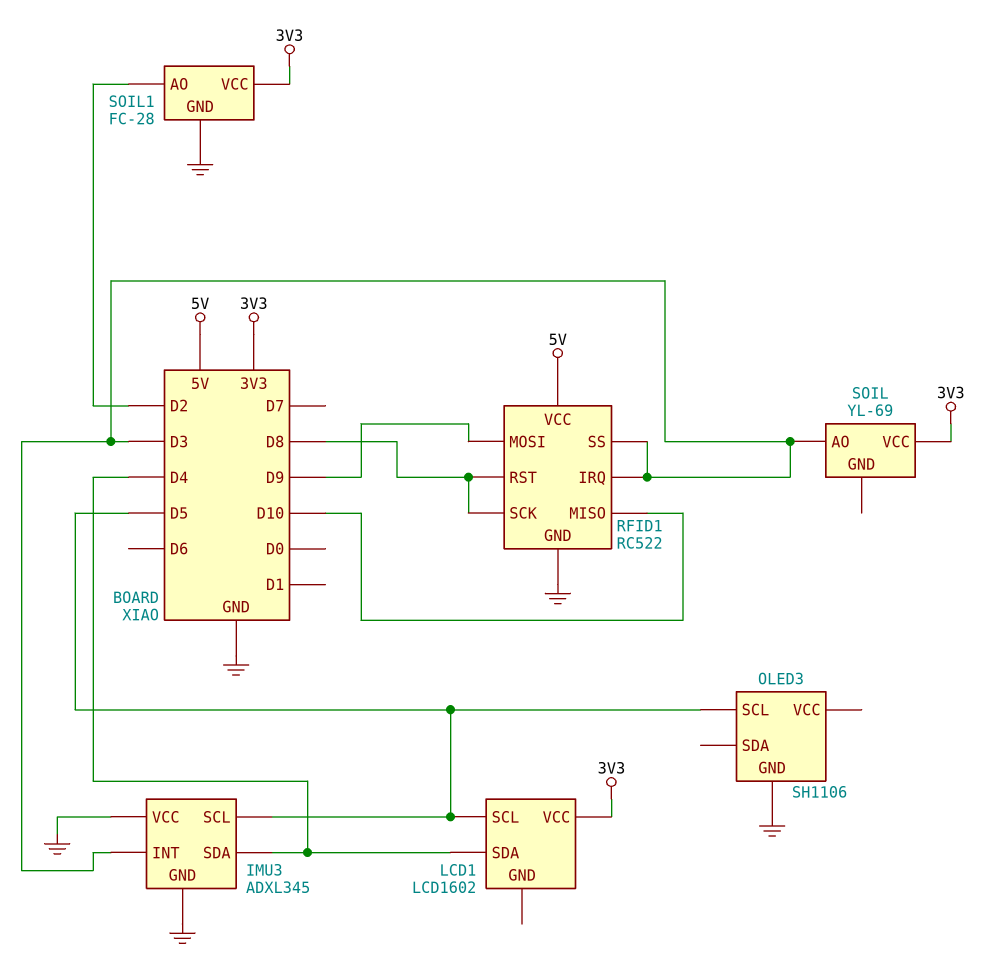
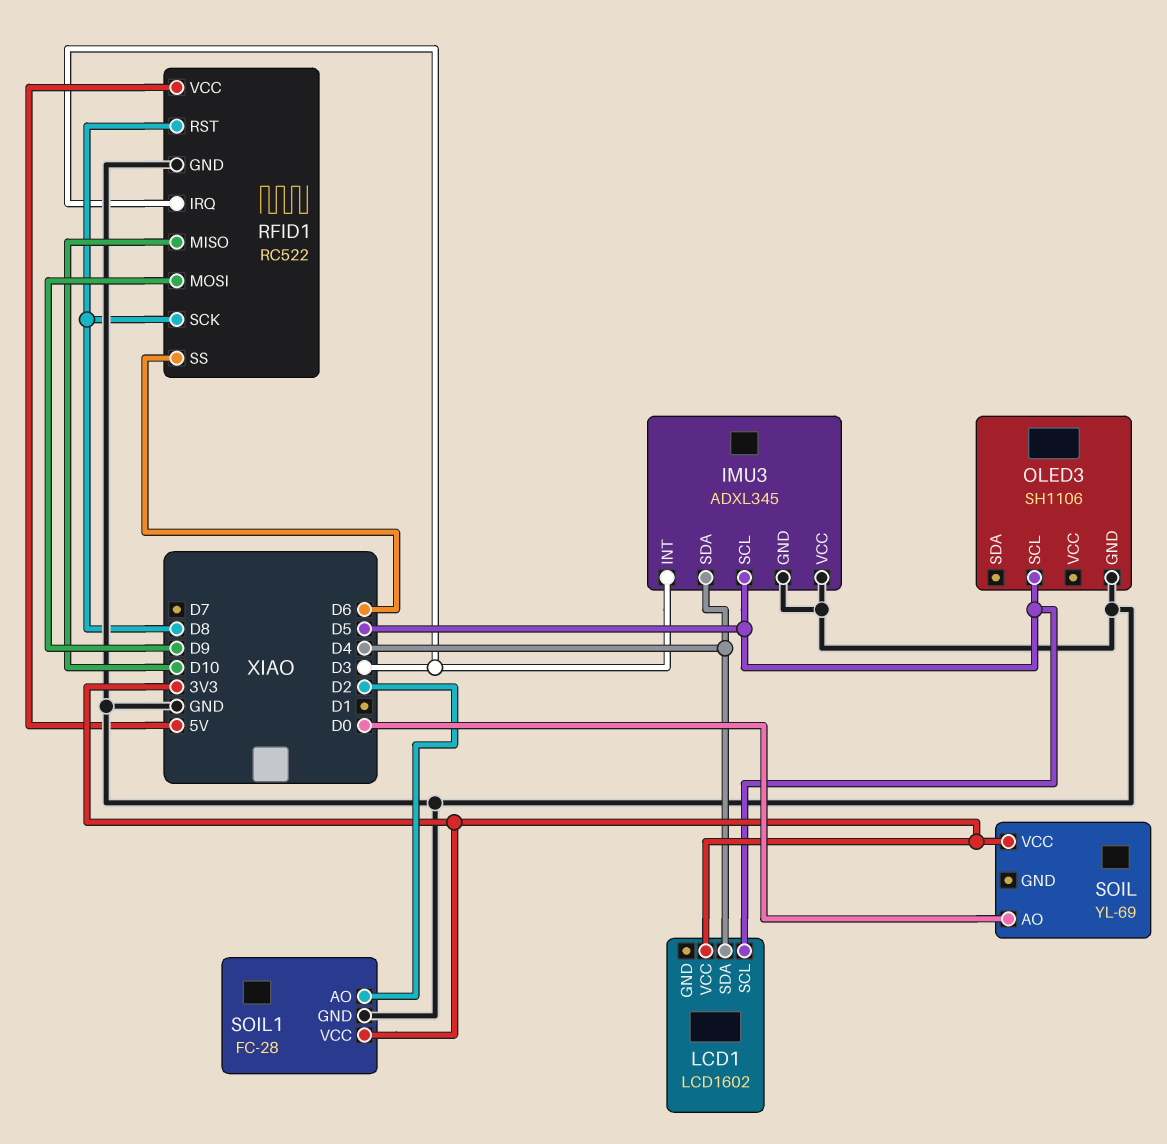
RFID1 pin SS: D3 -> D6
SOIL pin AO: D3 -> D0

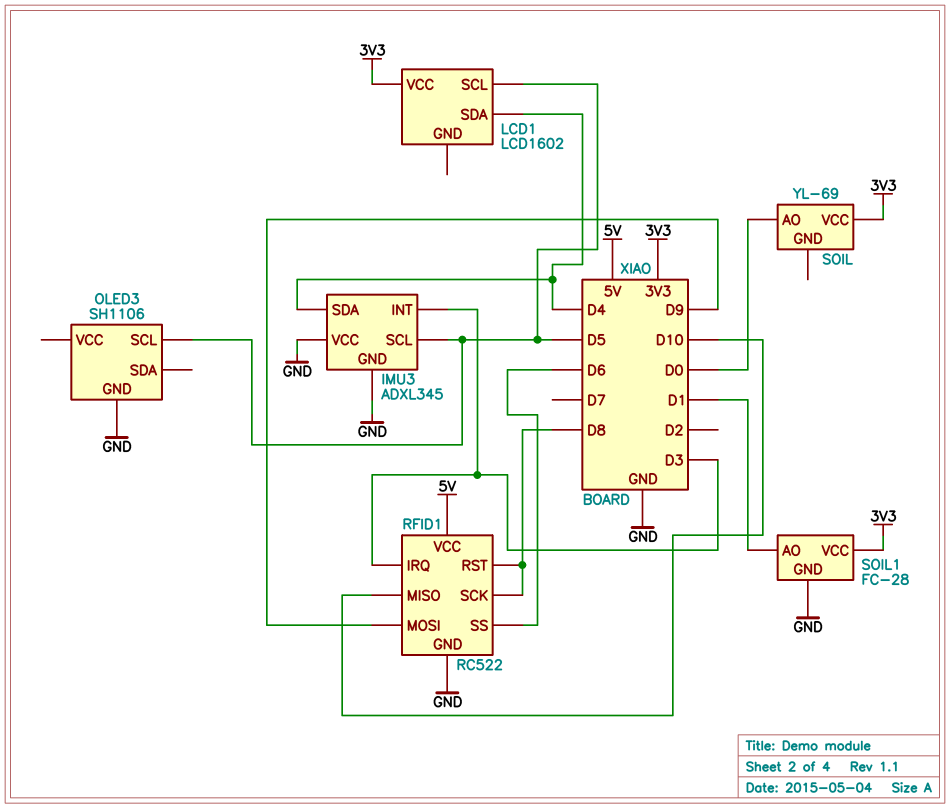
SOIL1 pin AO: D2 -> D1

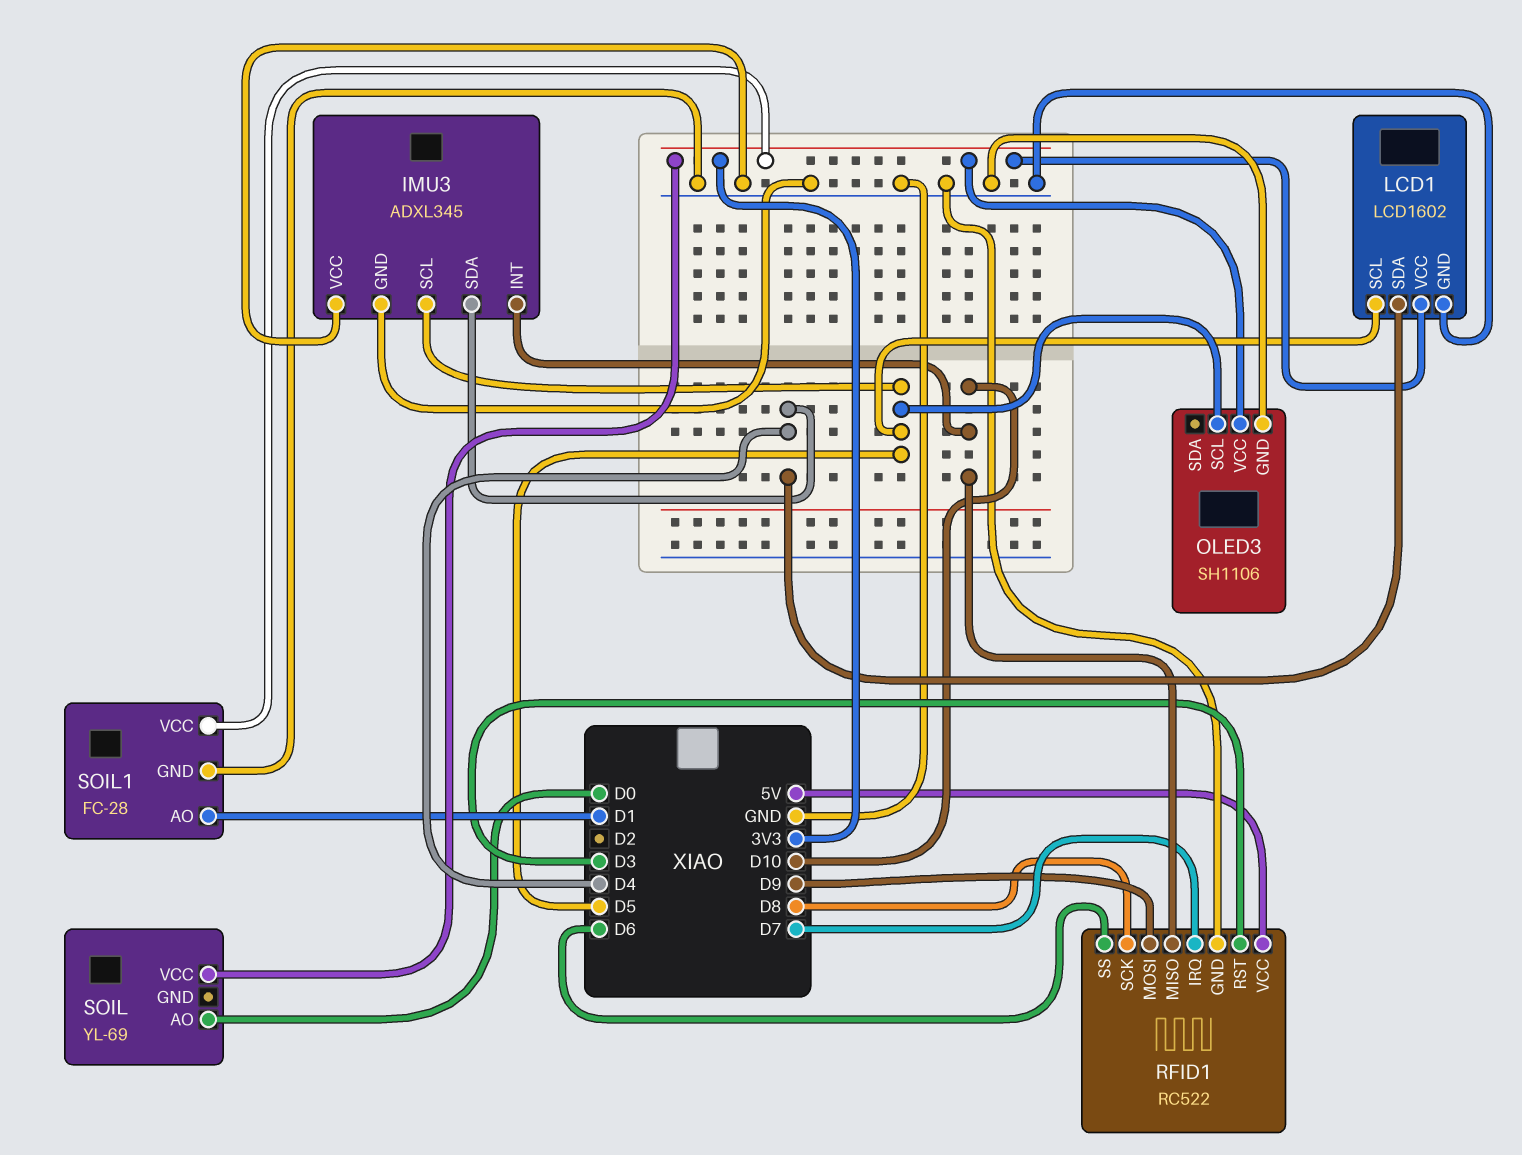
IMU3 pin INT: D3 -> D10
LCD1 pin GND: none -> GND
OLED3 pin VCC: none -> 3V3
RFID1 pin IRQ: D3 -> D7
RFID1 pin RST: D8 -> D3

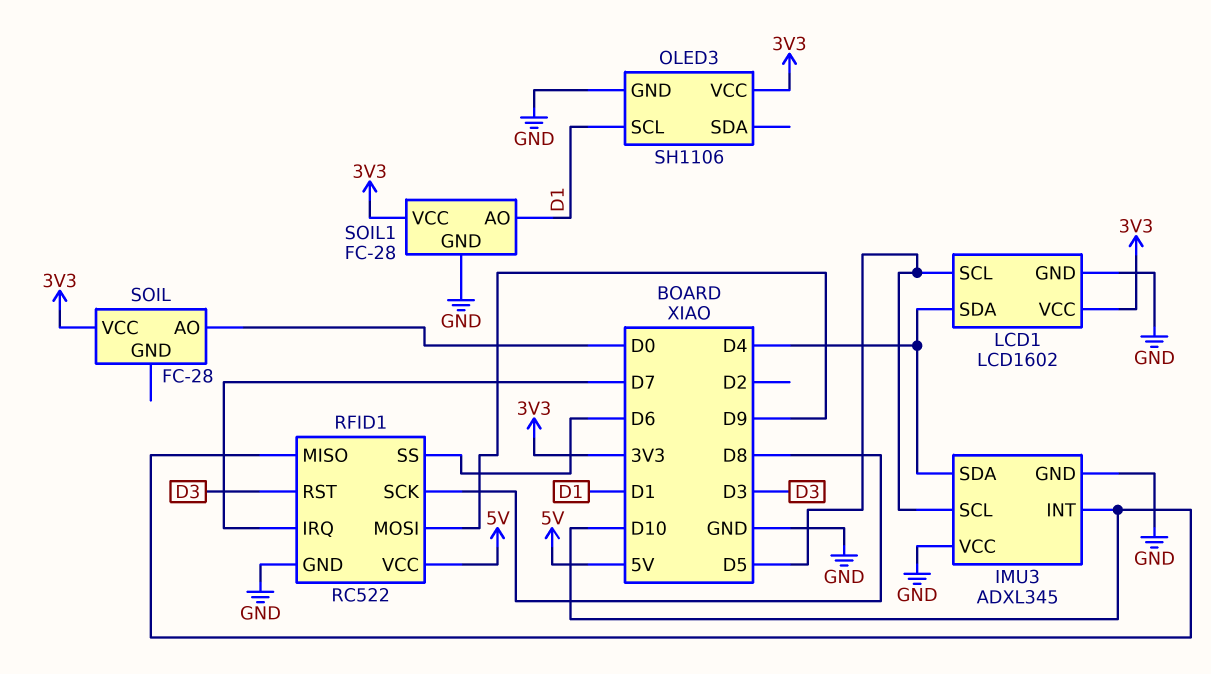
OLED3 pin SCL: D5 -> D1
SOIL: YL-69 -> FC-28

